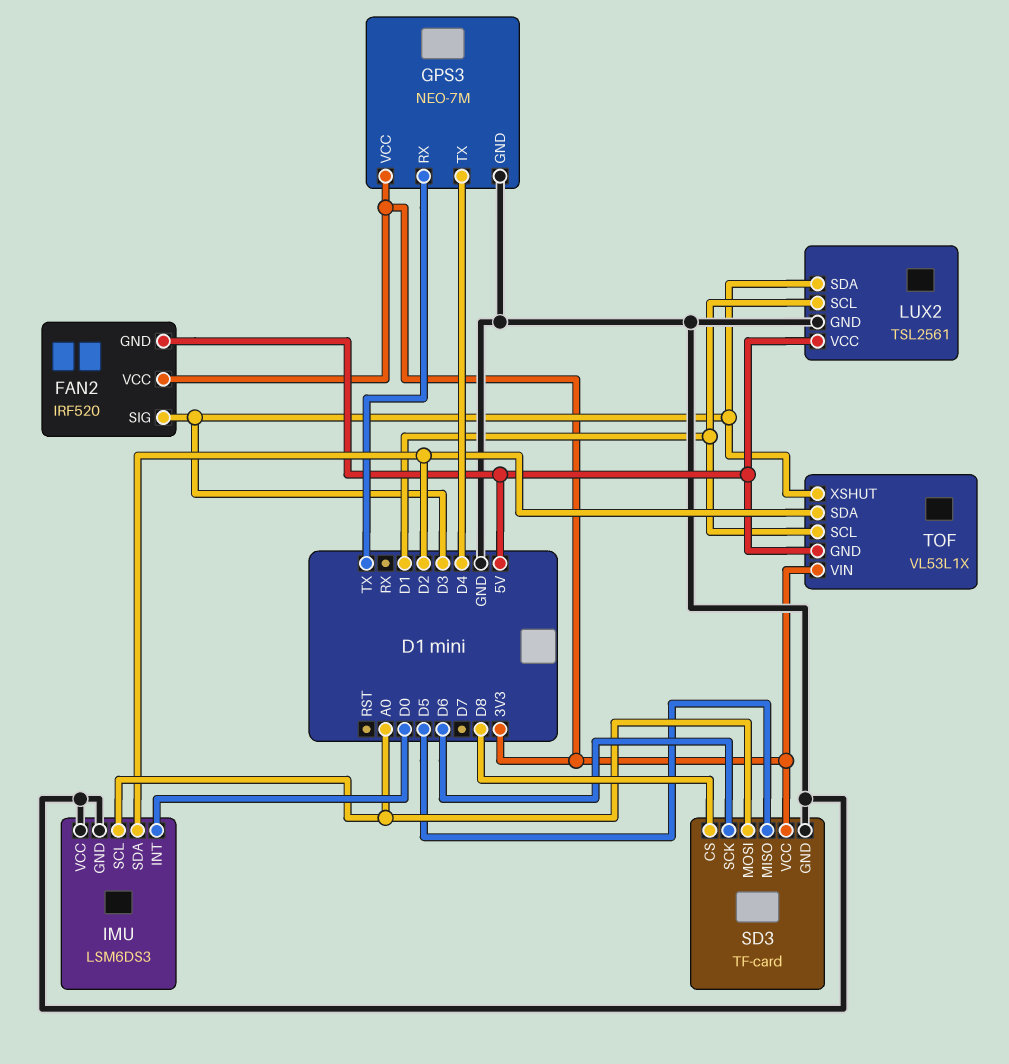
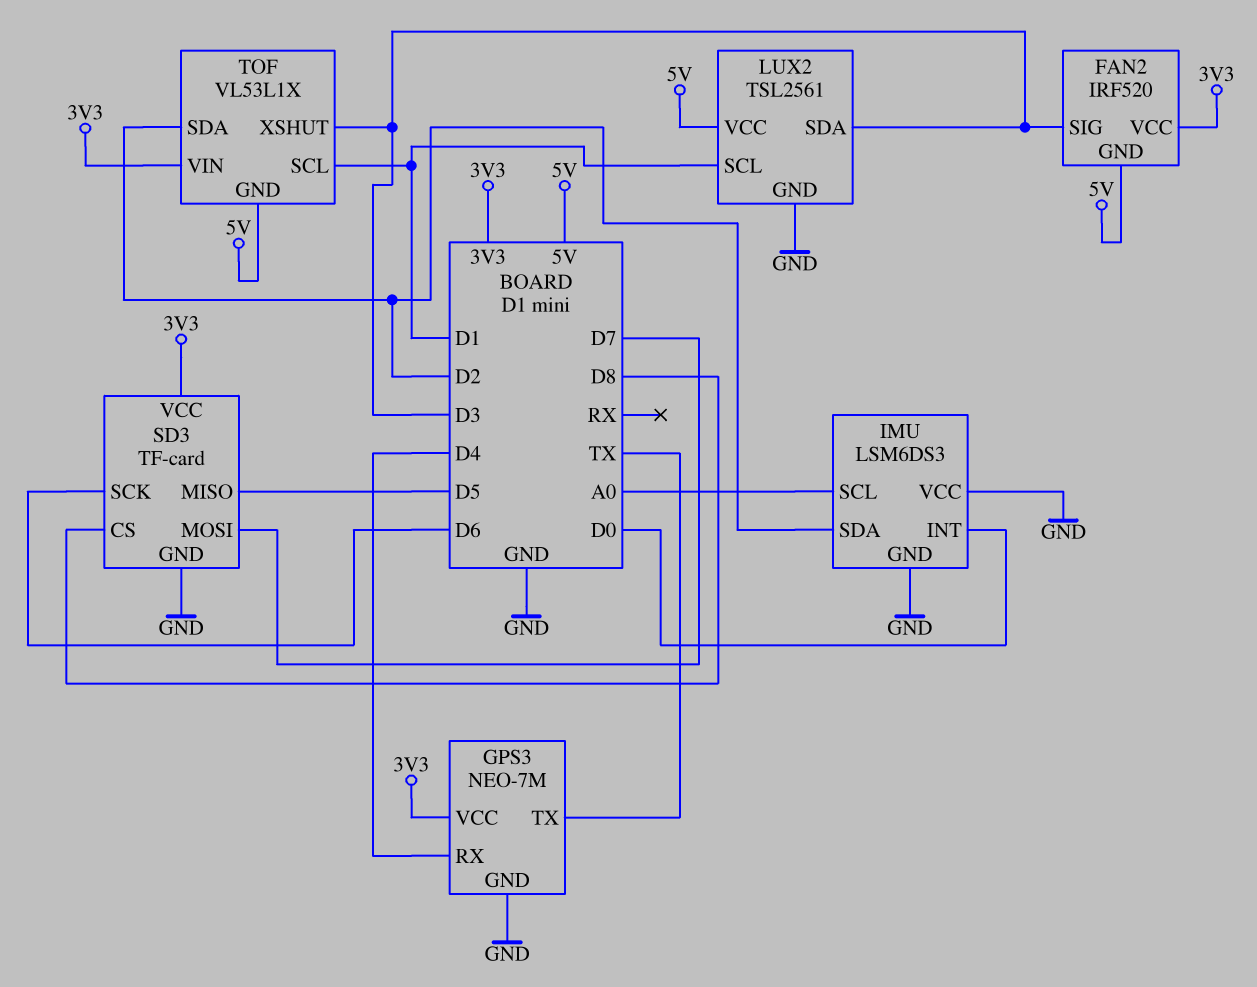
GPS3 pin RX: TX -> D4
GPS3 pin TX: D4 -> TX
SD3 pin MOSI: A0 -> D7

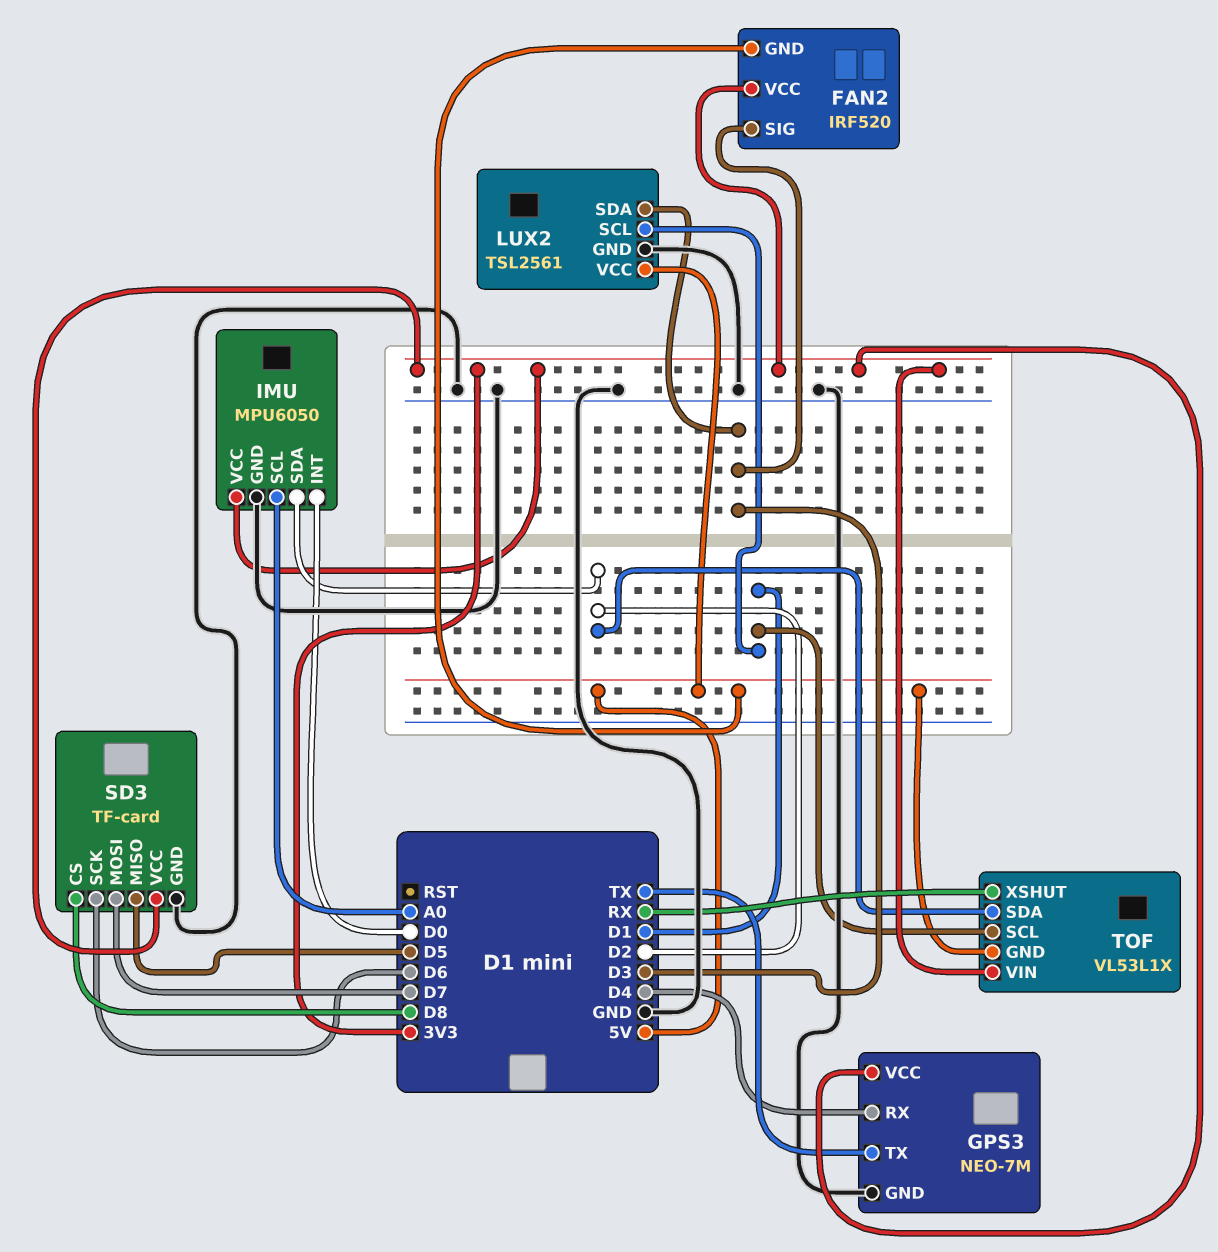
IMU: LSM6DS3 -> MPU6050
IMU pin VCC: GND -> 3V3
TOF pin XSHUT: D3 -> RX

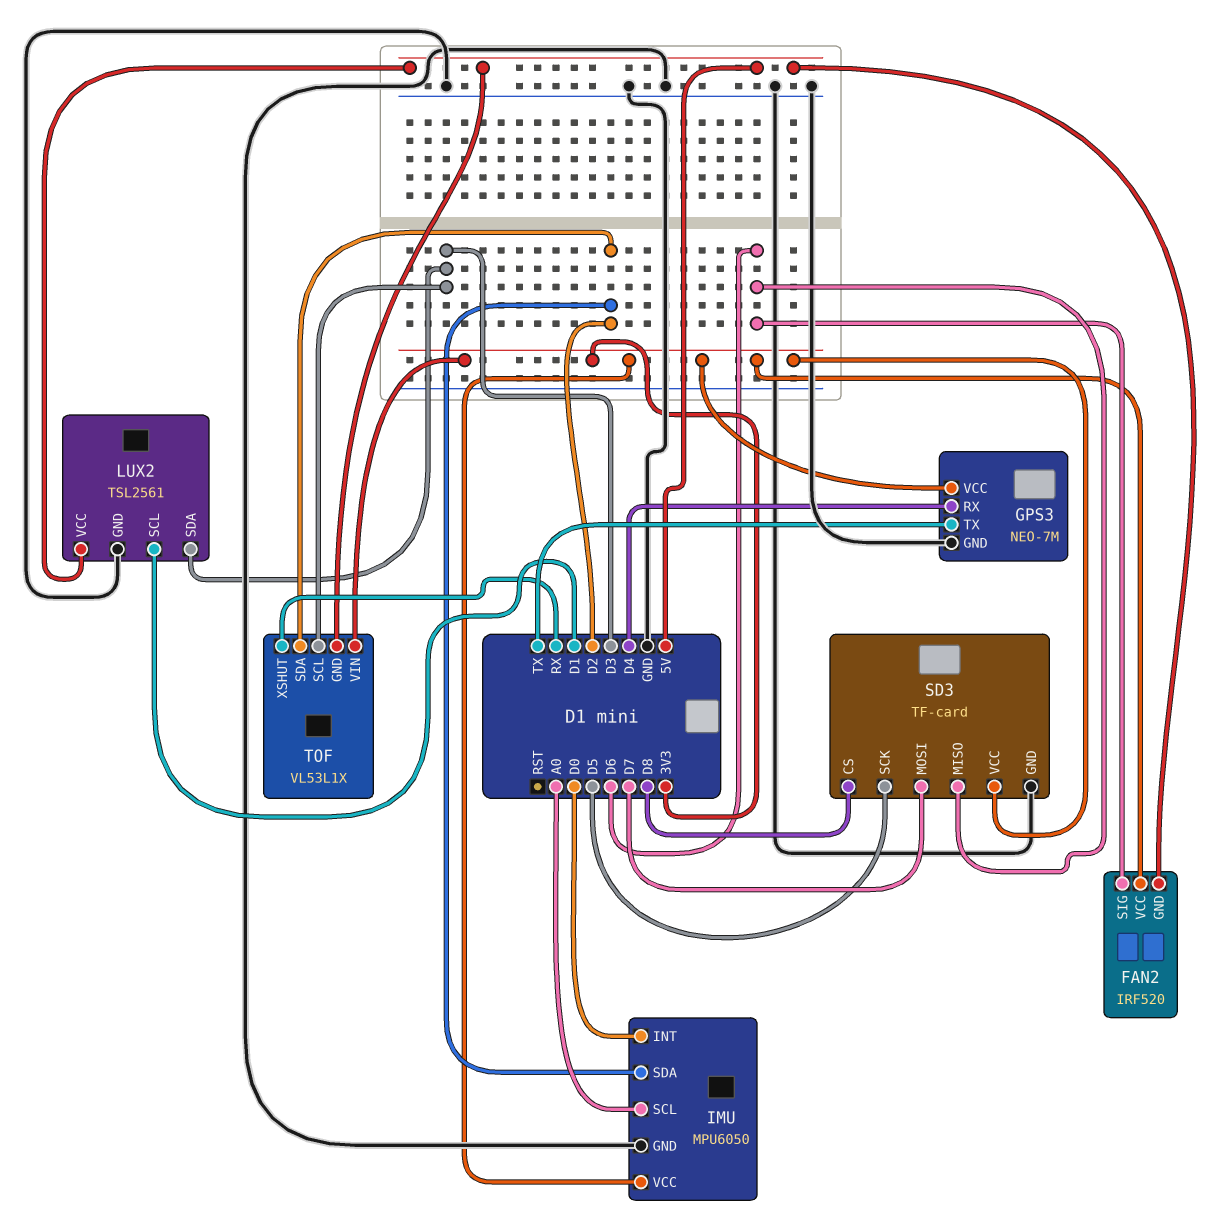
FAN2 pin SIG: D3 -> D6
SD3 pin MISO: D5 -> D6
SD3 pin SCK: D6 -> D5
TOF pin SCL: D1 -> D3

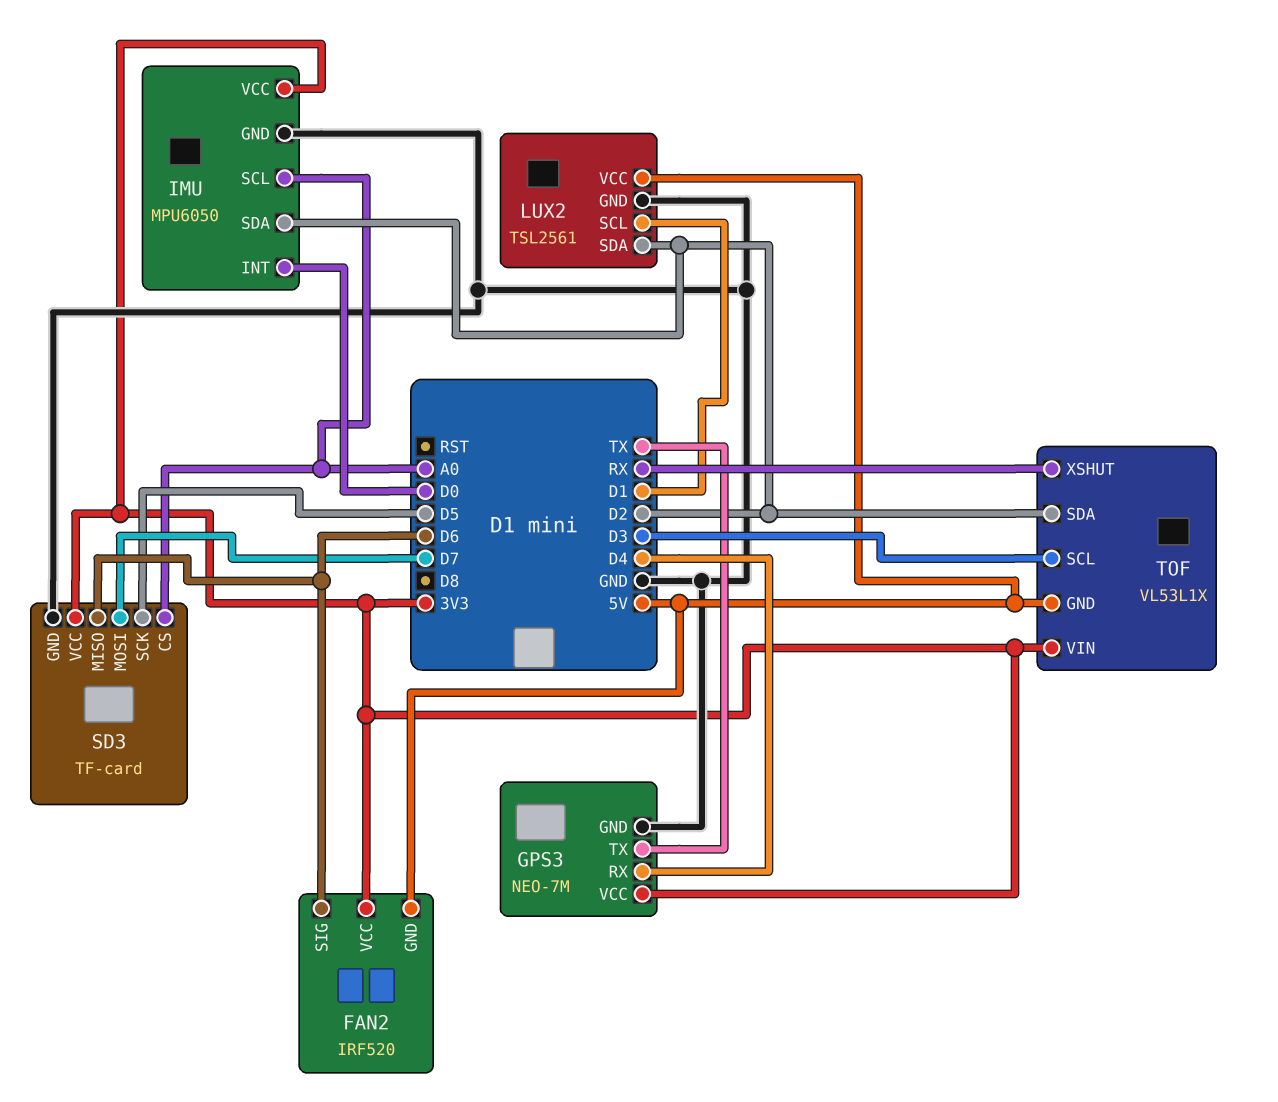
LUX2 pin SDA: D3 -> D2
SD3 pin CS: D8 -> A0

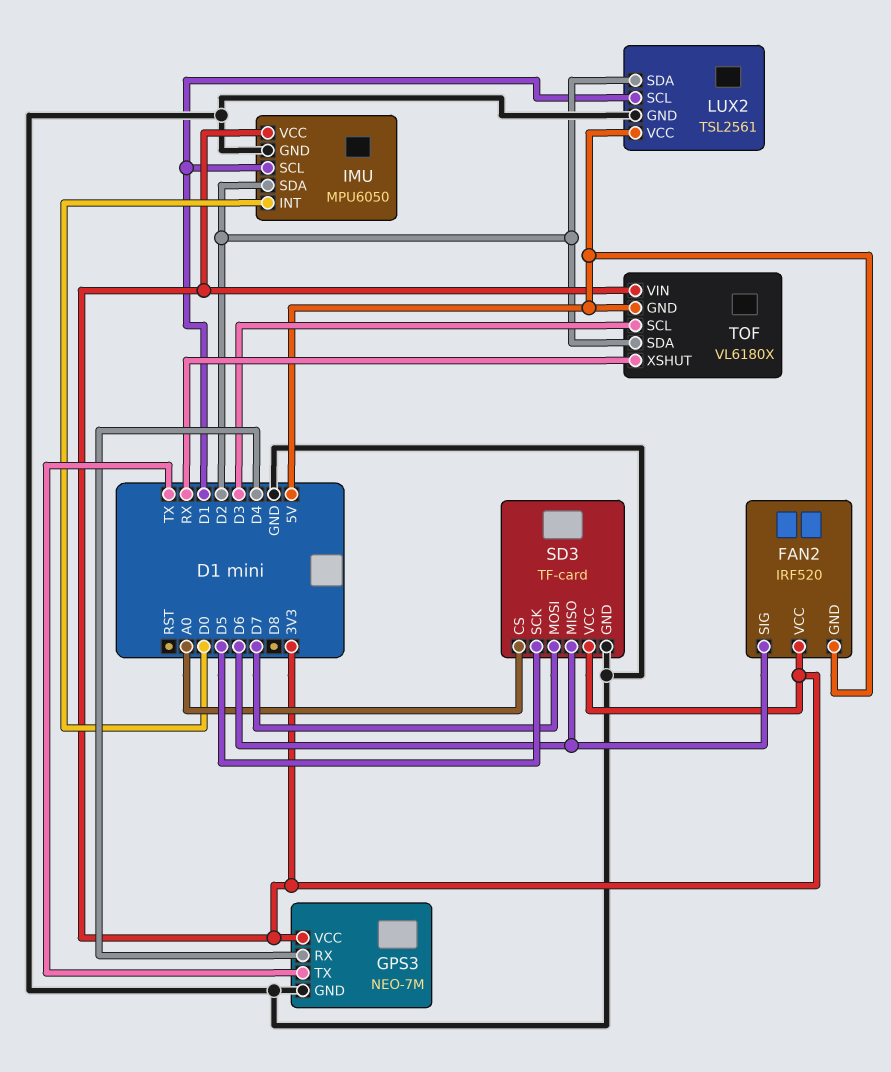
IMU pin SCL: A0 -> D1
TOF: VL53L1X -> VL6180X

